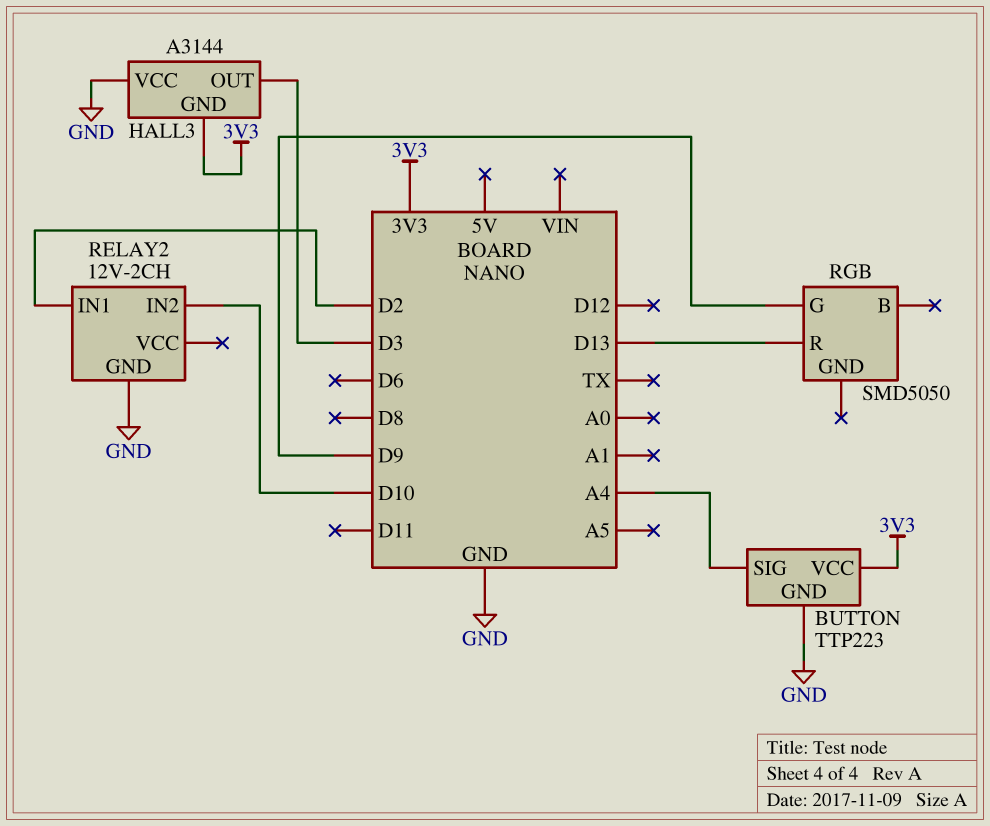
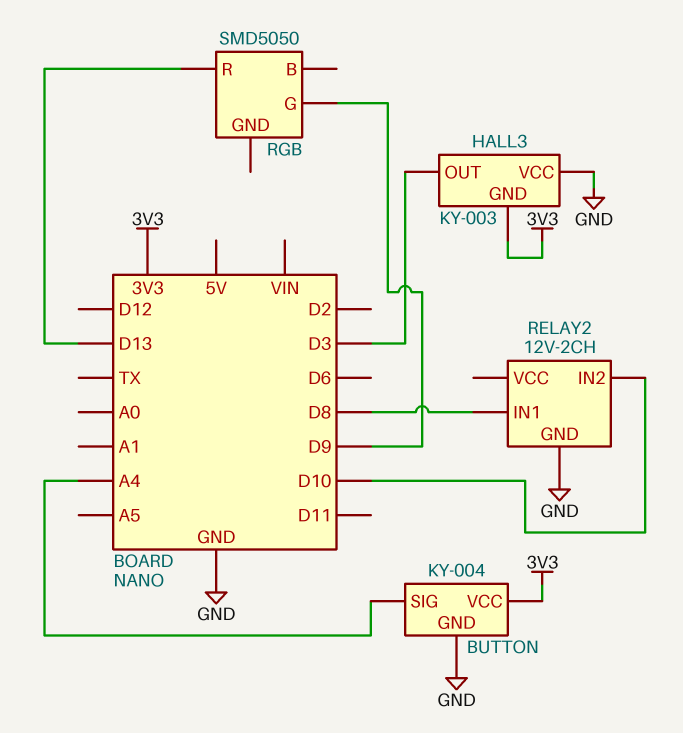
BUTTON: TTP223 -> KY-004
HALL3: A3144 -> KY-003
RELAY2 pin IN1: D2 -> D8

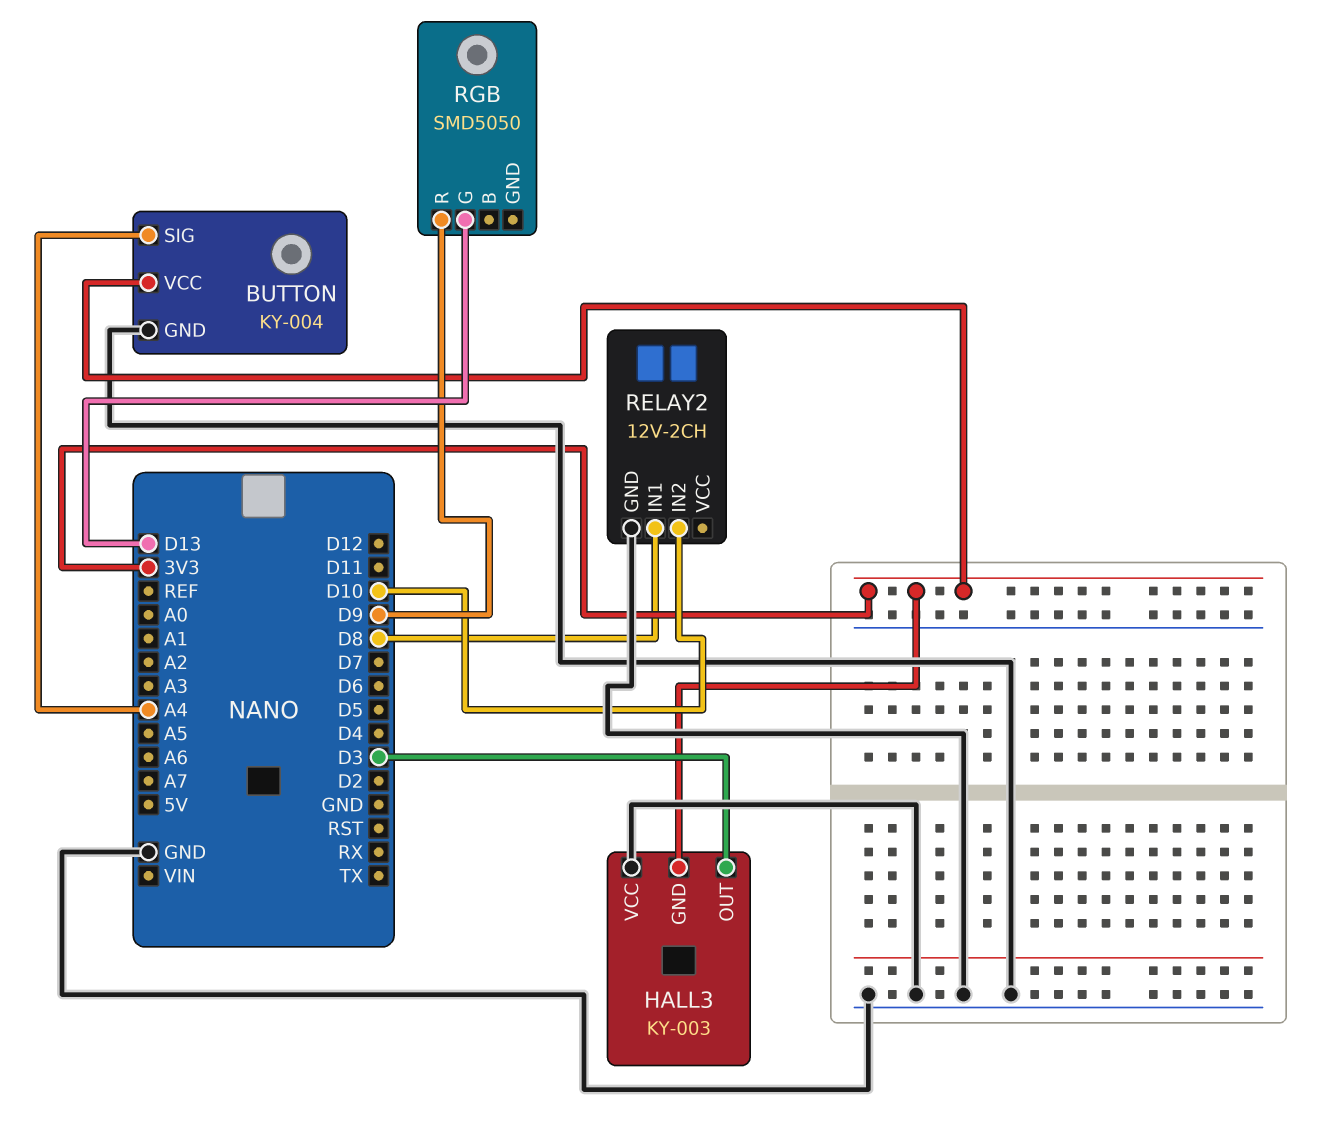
RGB pin G: D9 -> D13
RGB pin R: D13 -> D9

